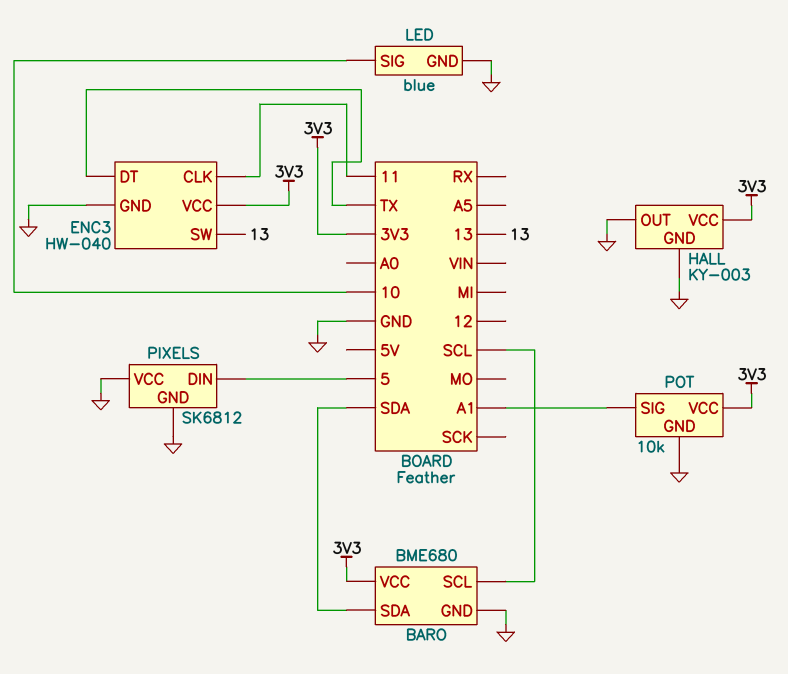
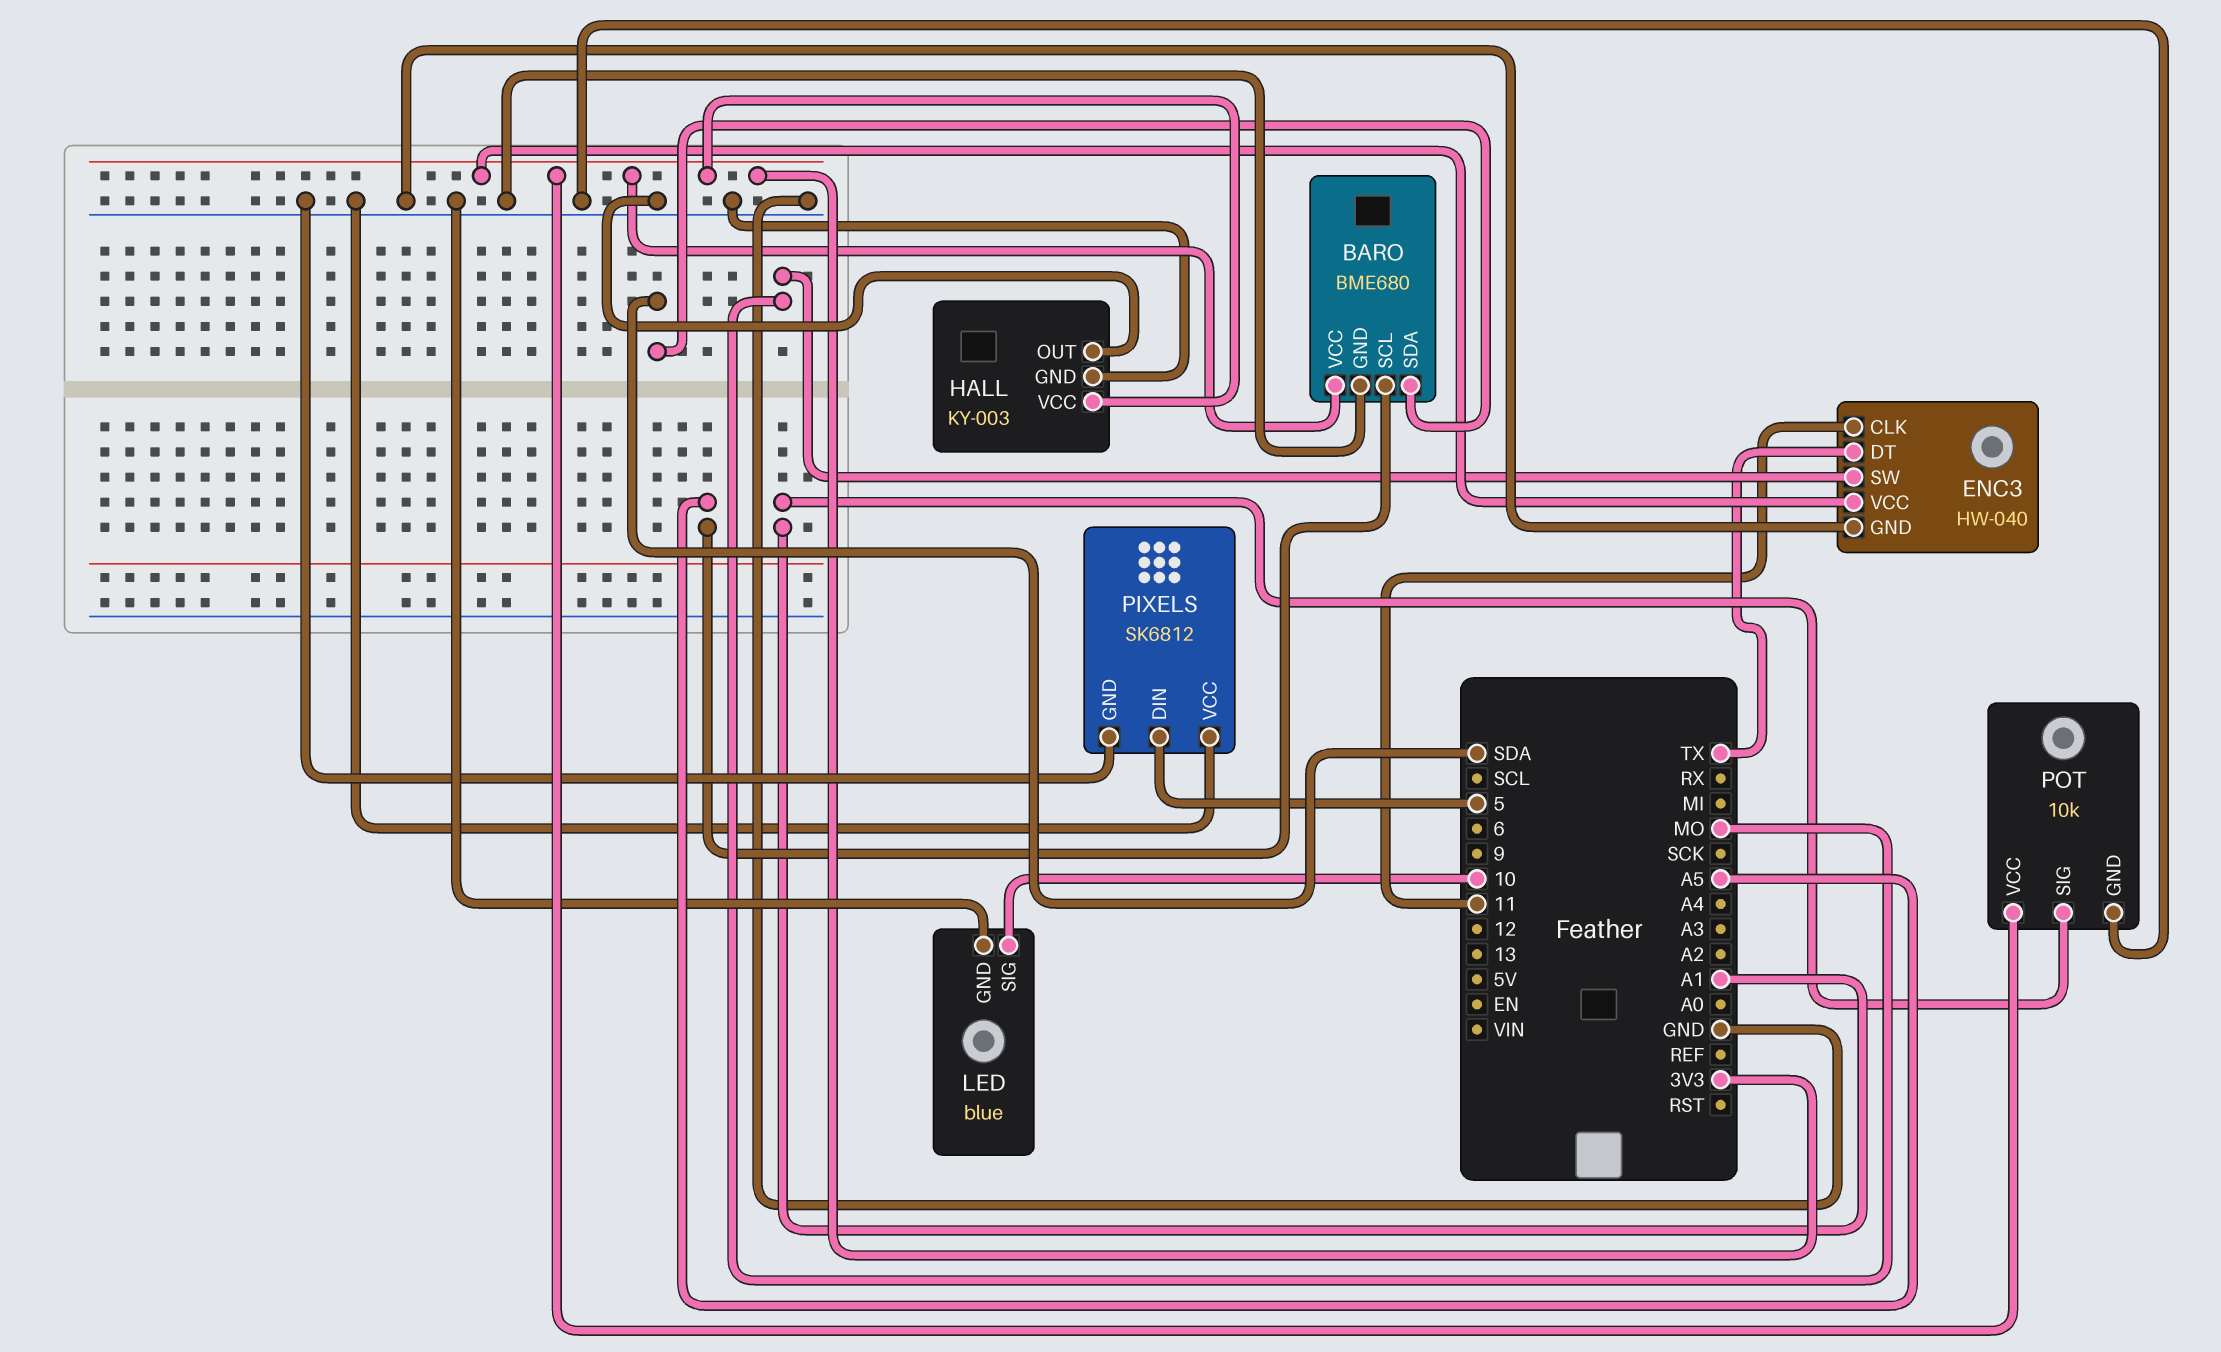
BARO pin SCL: SCL -> A5
ENC3 pin SW: 13 -> MO

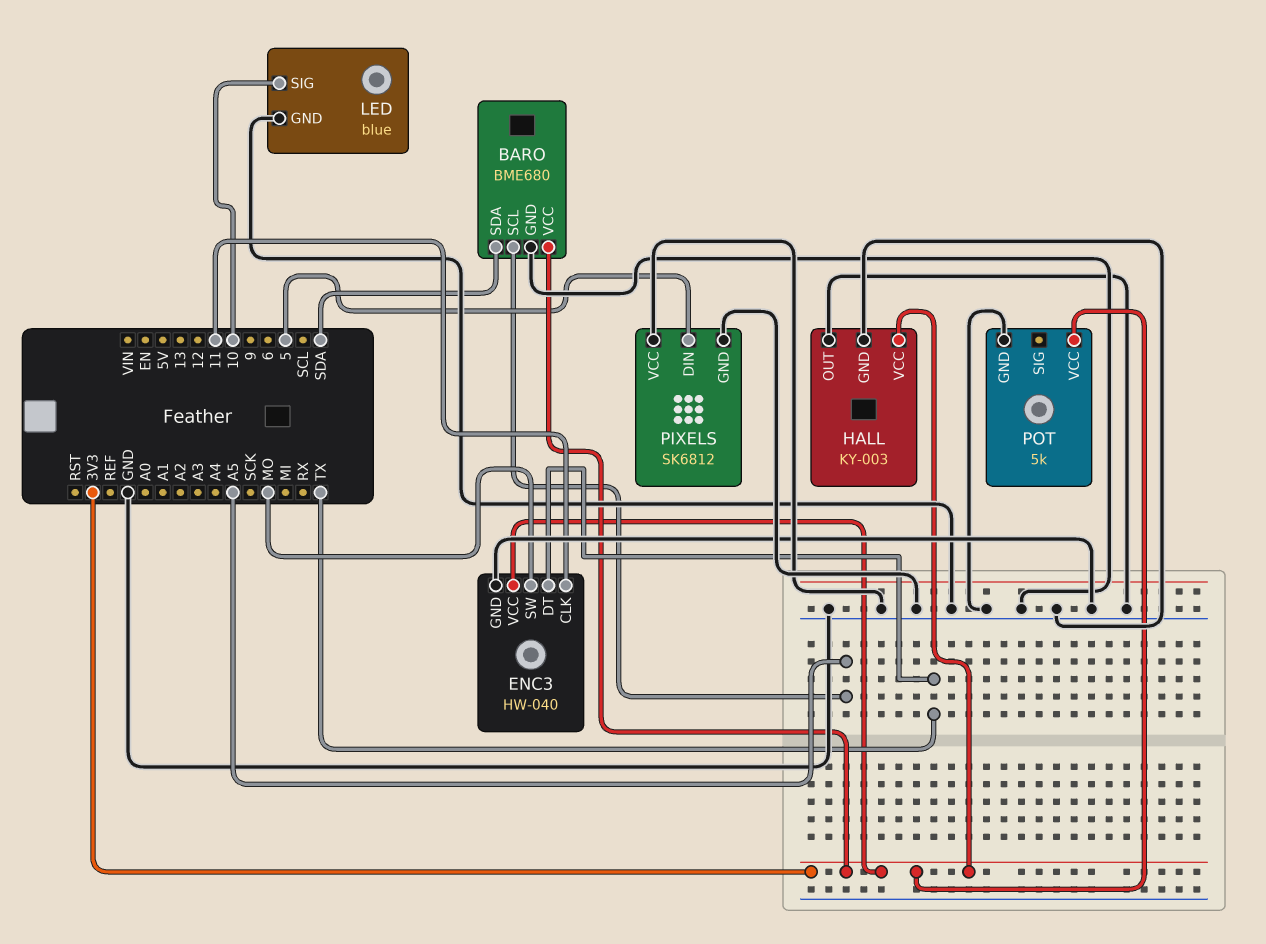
POT: 10k -> 5k
POT pin SIG: A1 -> none

